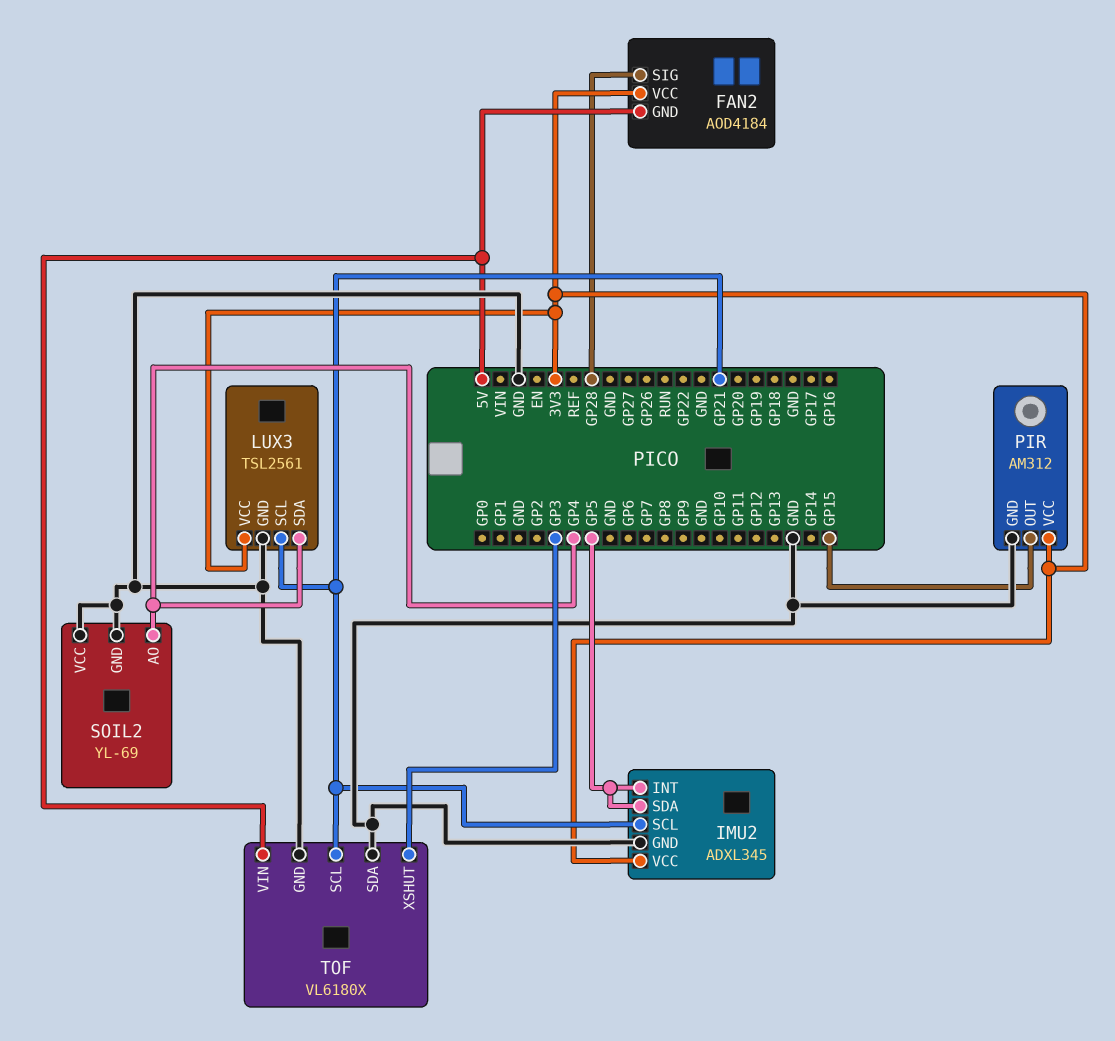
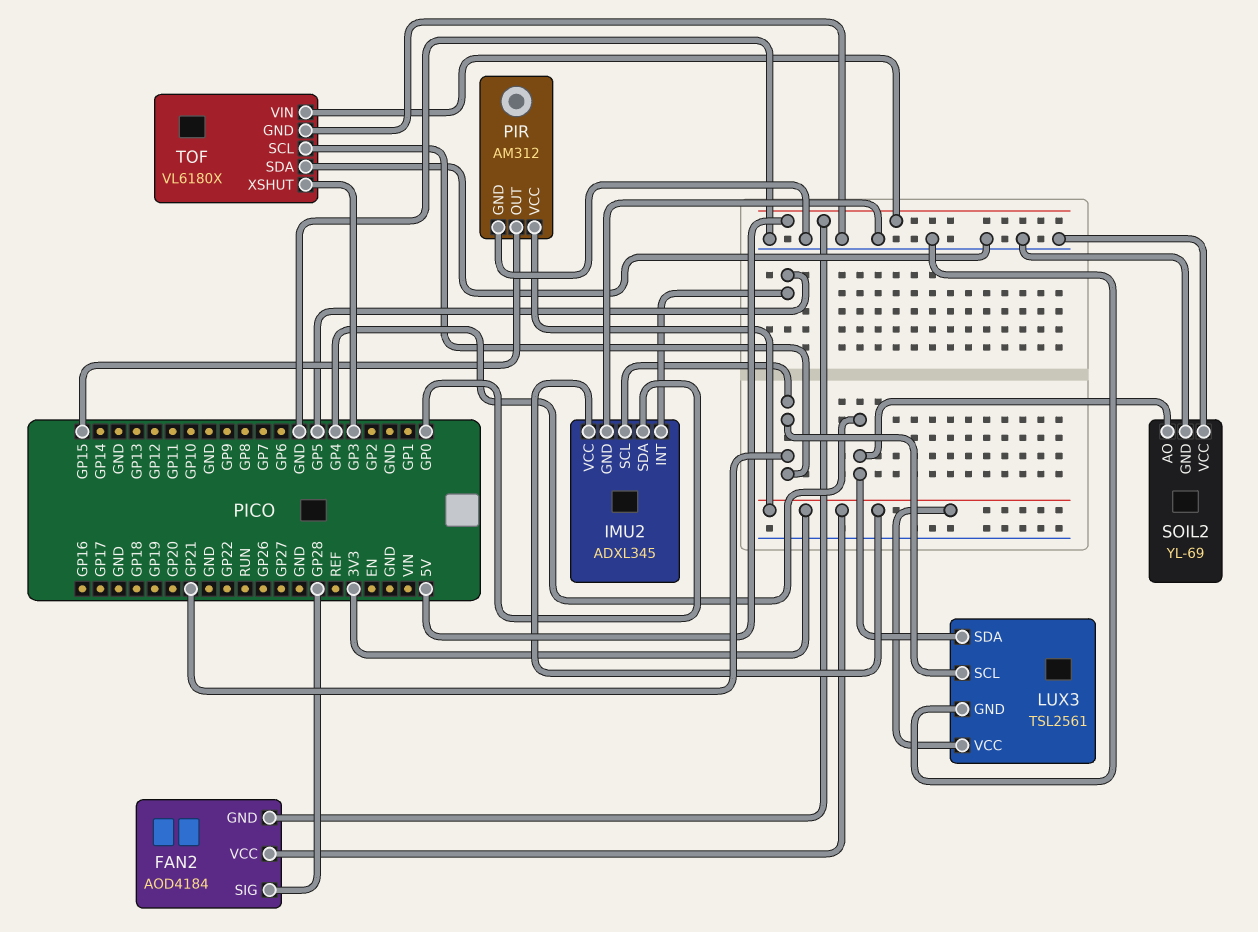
IMU2 pin SDA: GP5 -> GP0

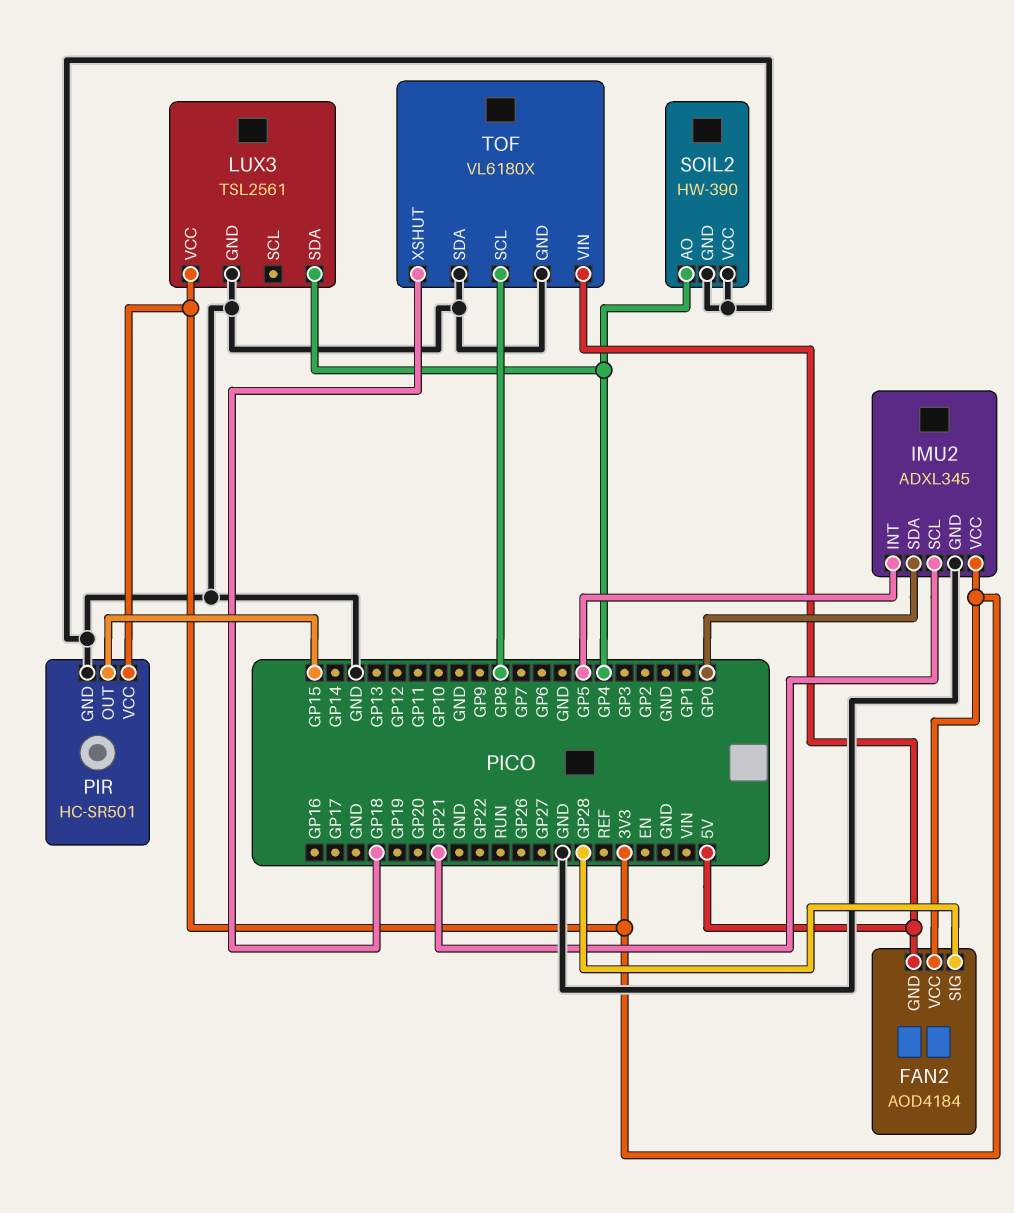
LUX3 pin SCL: GP21 -> none
PIR: AM312 -> HC-SR501
SOIL2: YL-69 -> HW-390
TOF pin SCL: GP21 -> GP8
TOF pin XSHUT: GP3 -> GP18

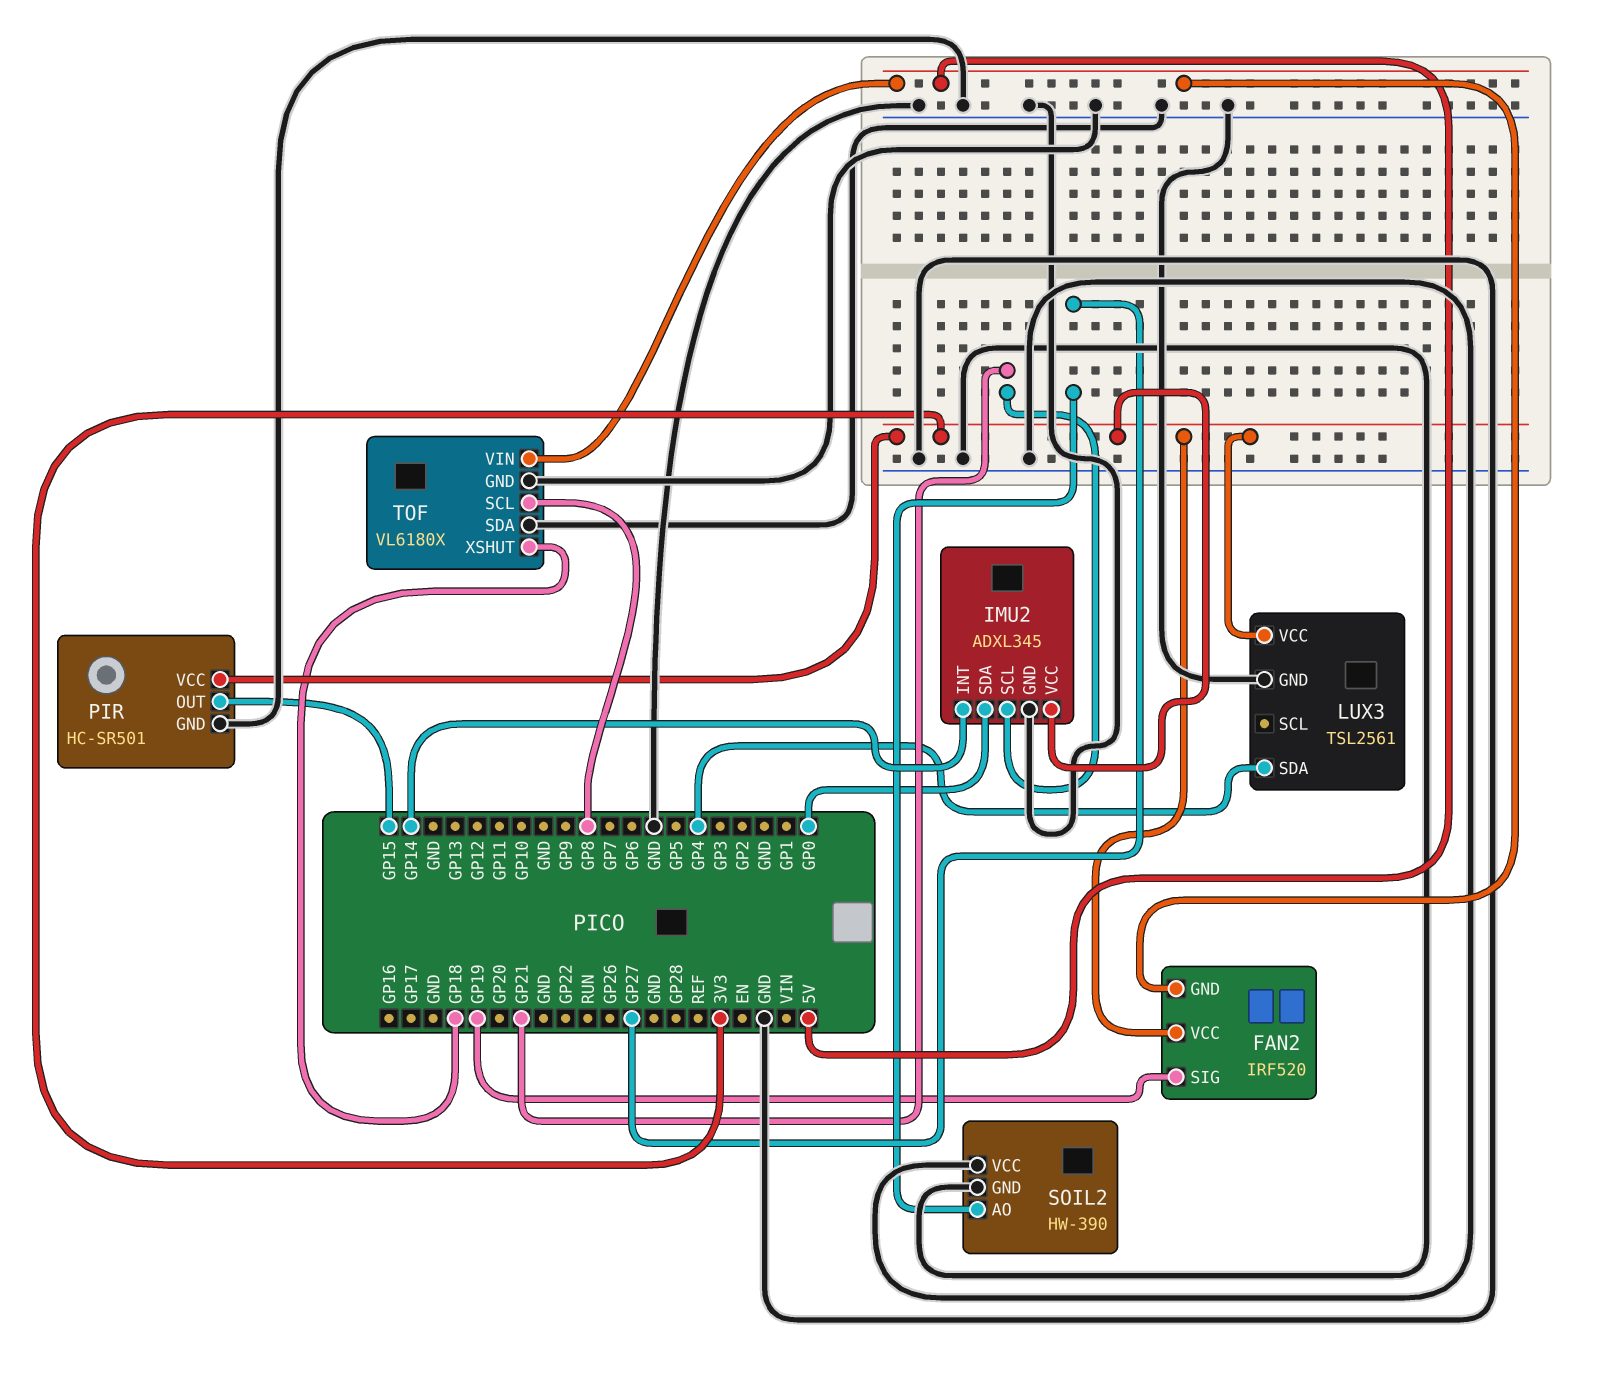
FAN2: AOD4184 -> IRF520
FAN2 pin SIG: GP28 -> GP19
IMU2 pin INT: GP5 -> GP14
SOIL2 pin AO: GP4 -> GP27

